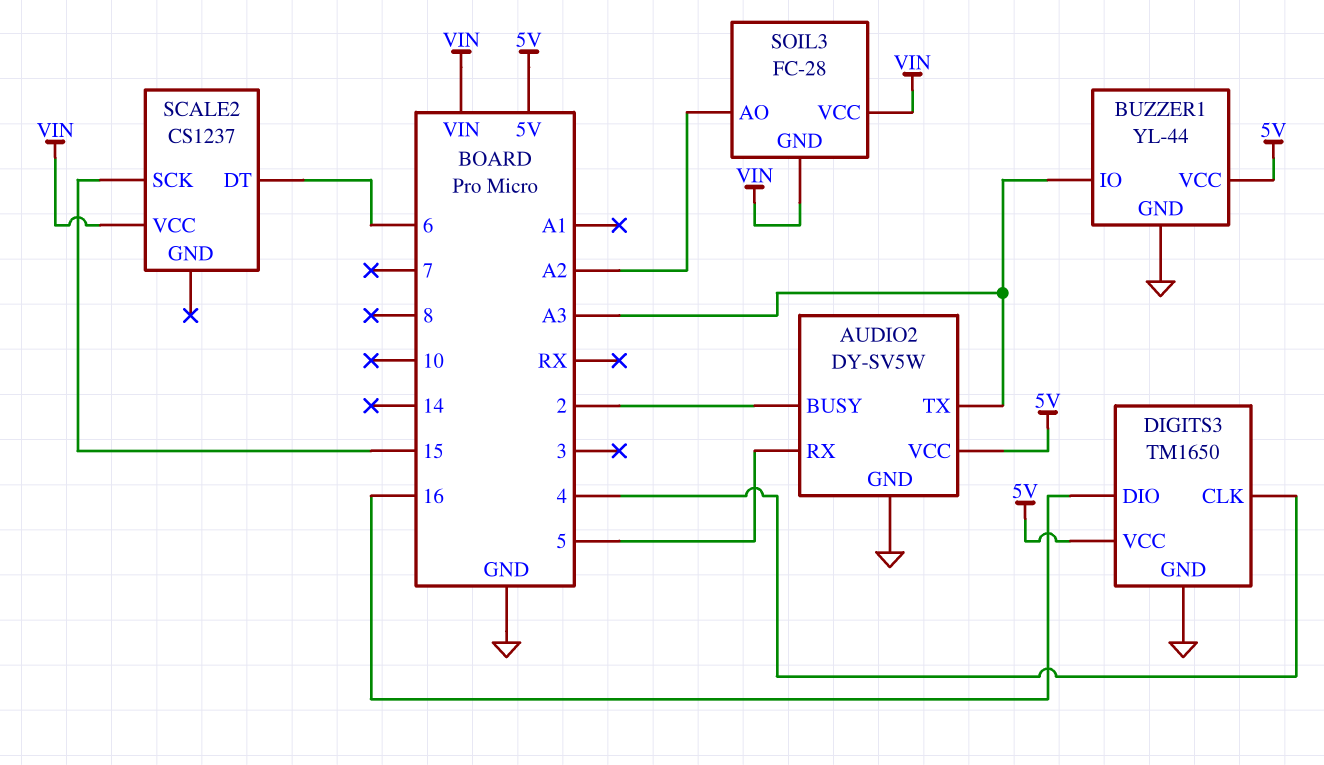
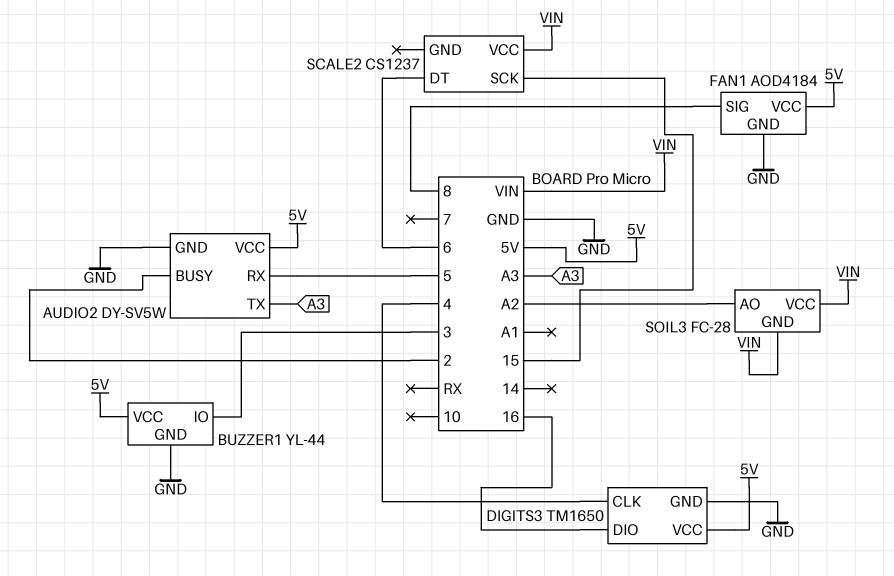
BUZZER1 pin IO: A3 -> 3
FAN1: none -> AOD4184
FAN1 pin GND: none -> GND
FAN1 pin SIG: none -> 8
FAN1 pin VCC: none -> 5V

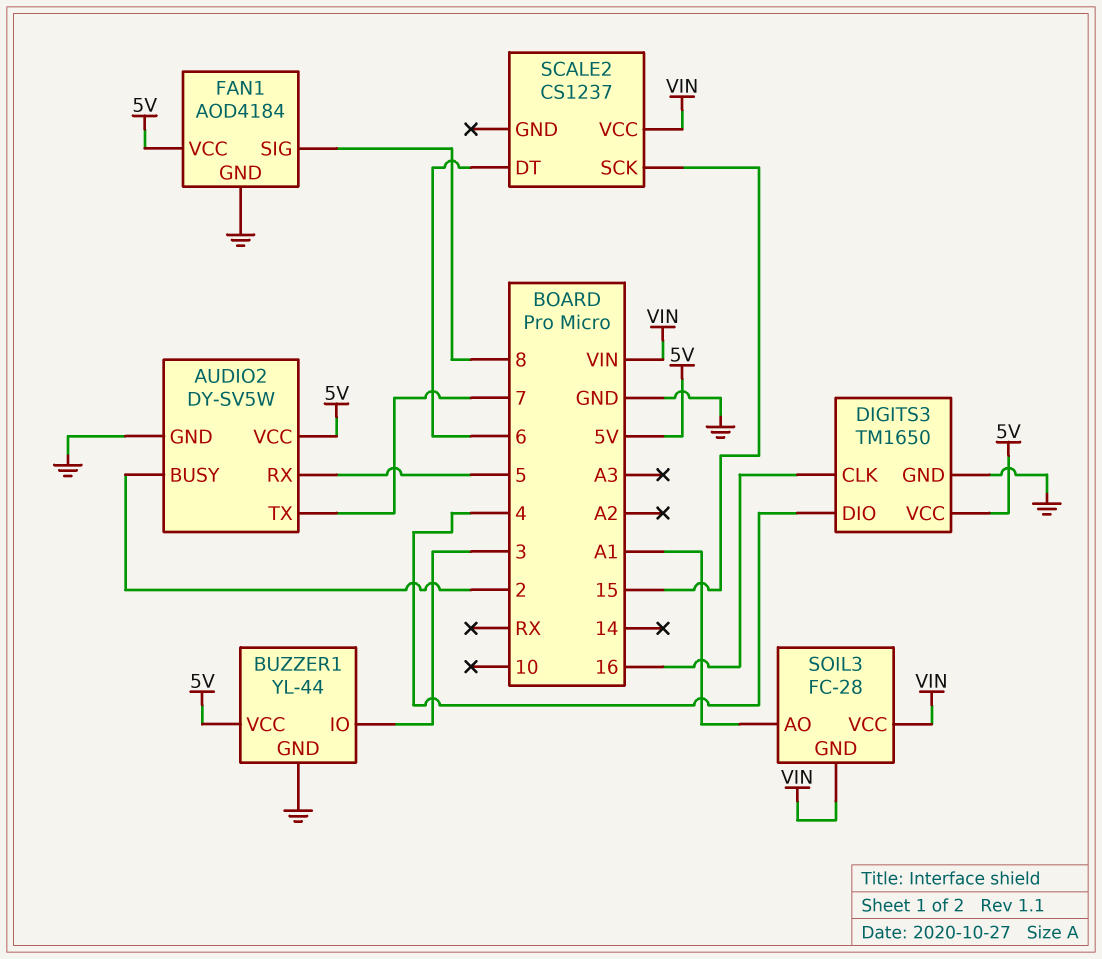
AUDIO2 pin TX: A3 -> 7
DIGITS3 pin CLK: 4 -> 16
DIGITS3 pin DIO: 16 -> 4
SOIL3 pin AO: A2 -> A1

